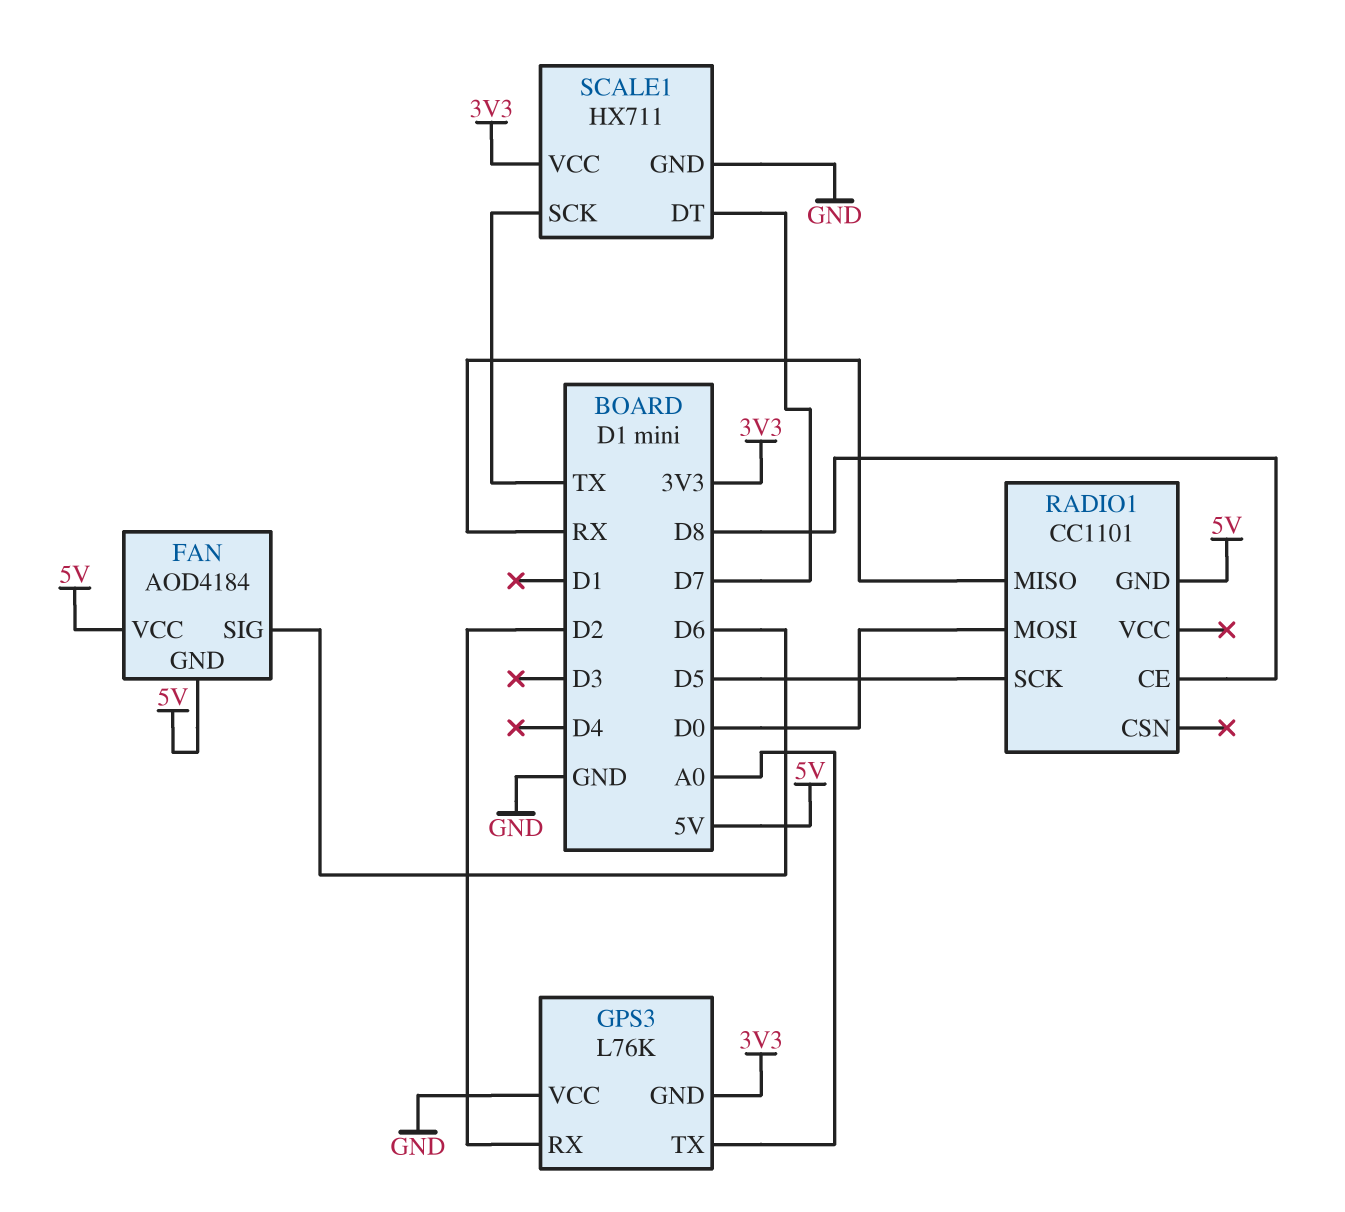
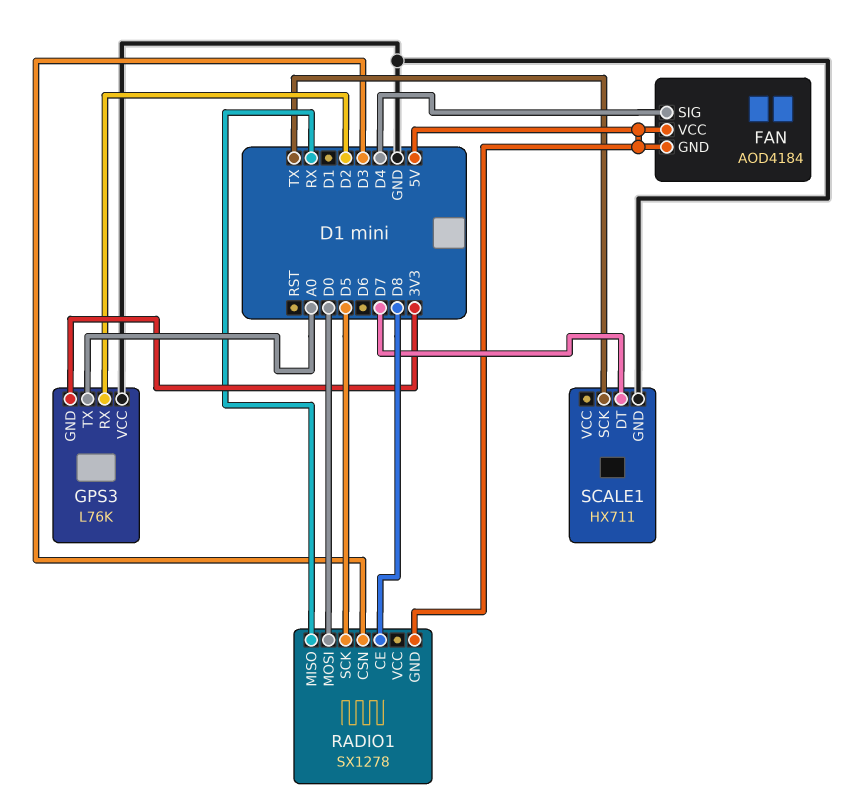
FAN pin SIG: D6 -> D4
RADIO1: CC1101 -> SX1278
RADIO1 pin CSN: none -> D3
SCALE1 pin VCC: 3V3 -> none

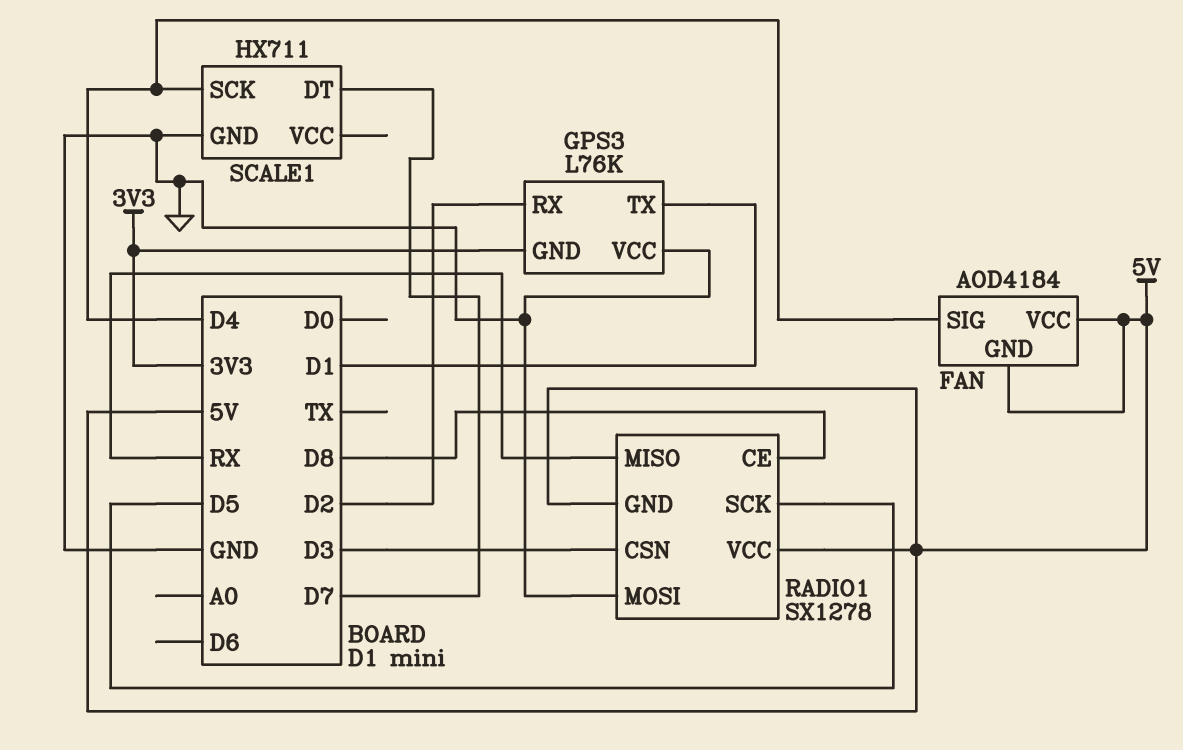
GPS3 pin TX: A0 -> D1
RADIO1 pin MOSI: D0 -> GND
RADIO1 pin VCC: none -> 5V
SCALE1 pin SCK: TX -> D4

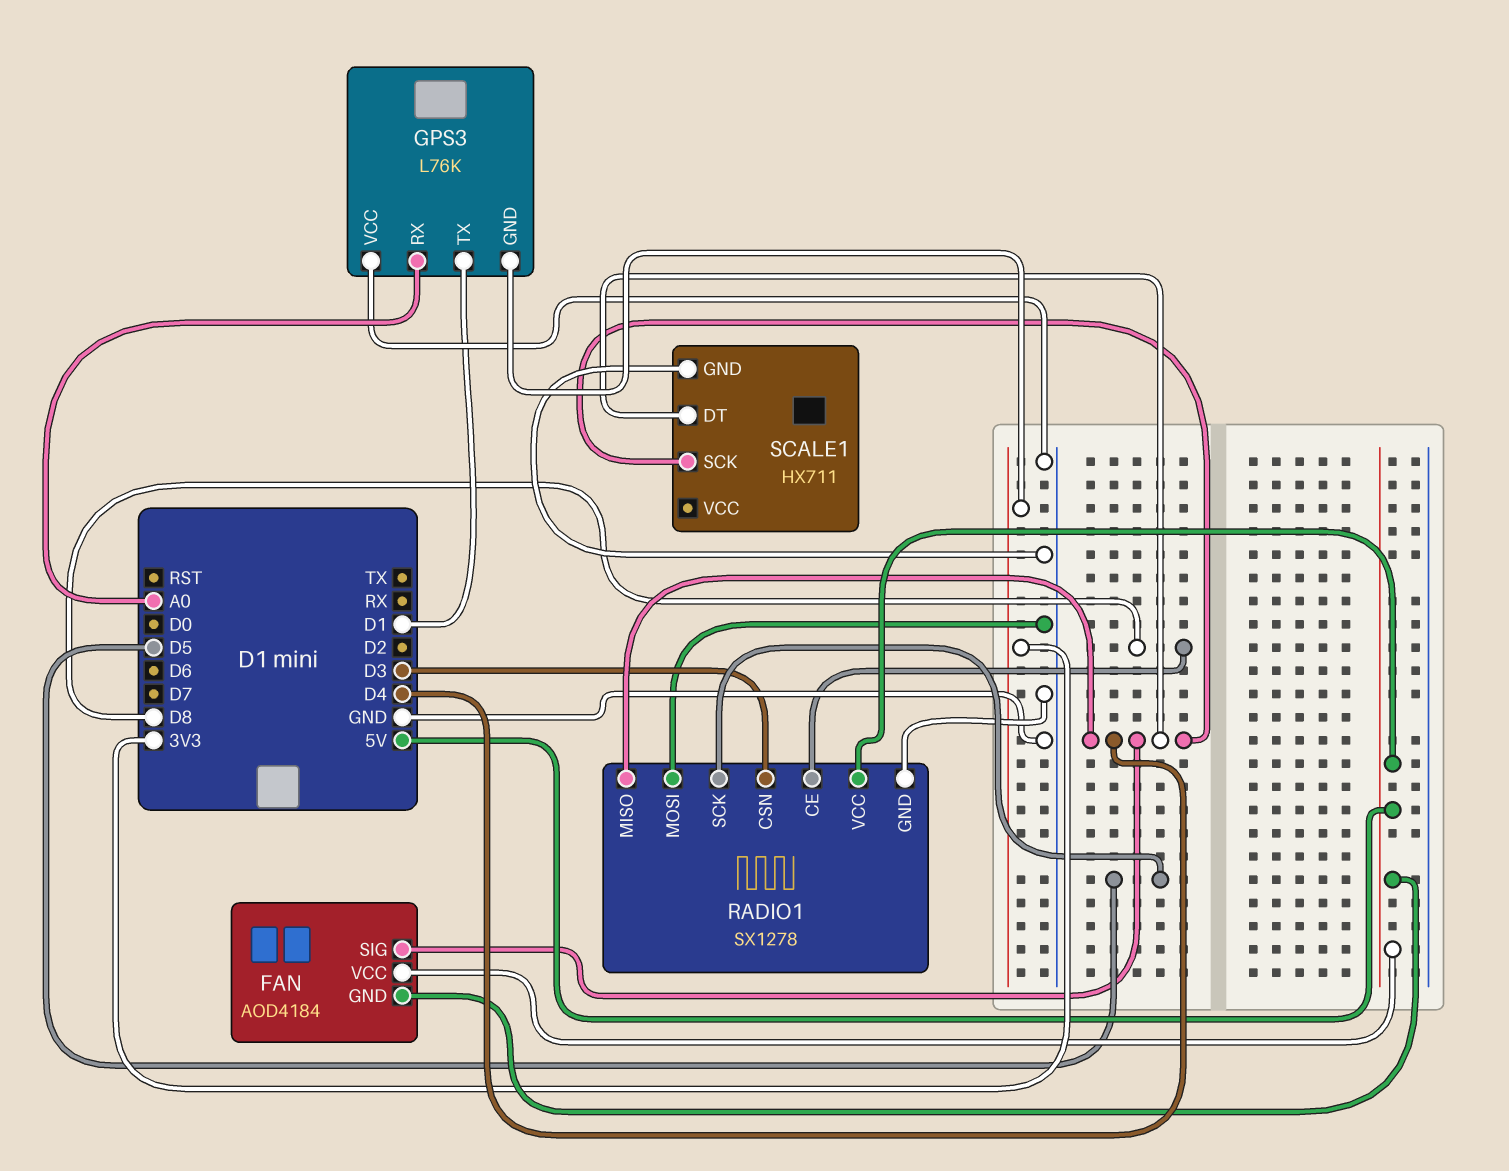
GPS3 pin RX: D2 -> A0
RADIO1 pin GND: 5V -> GND
RADIO1 pin MISO: RX -> D4
SCALE1 pin DT: D7 -> D4

